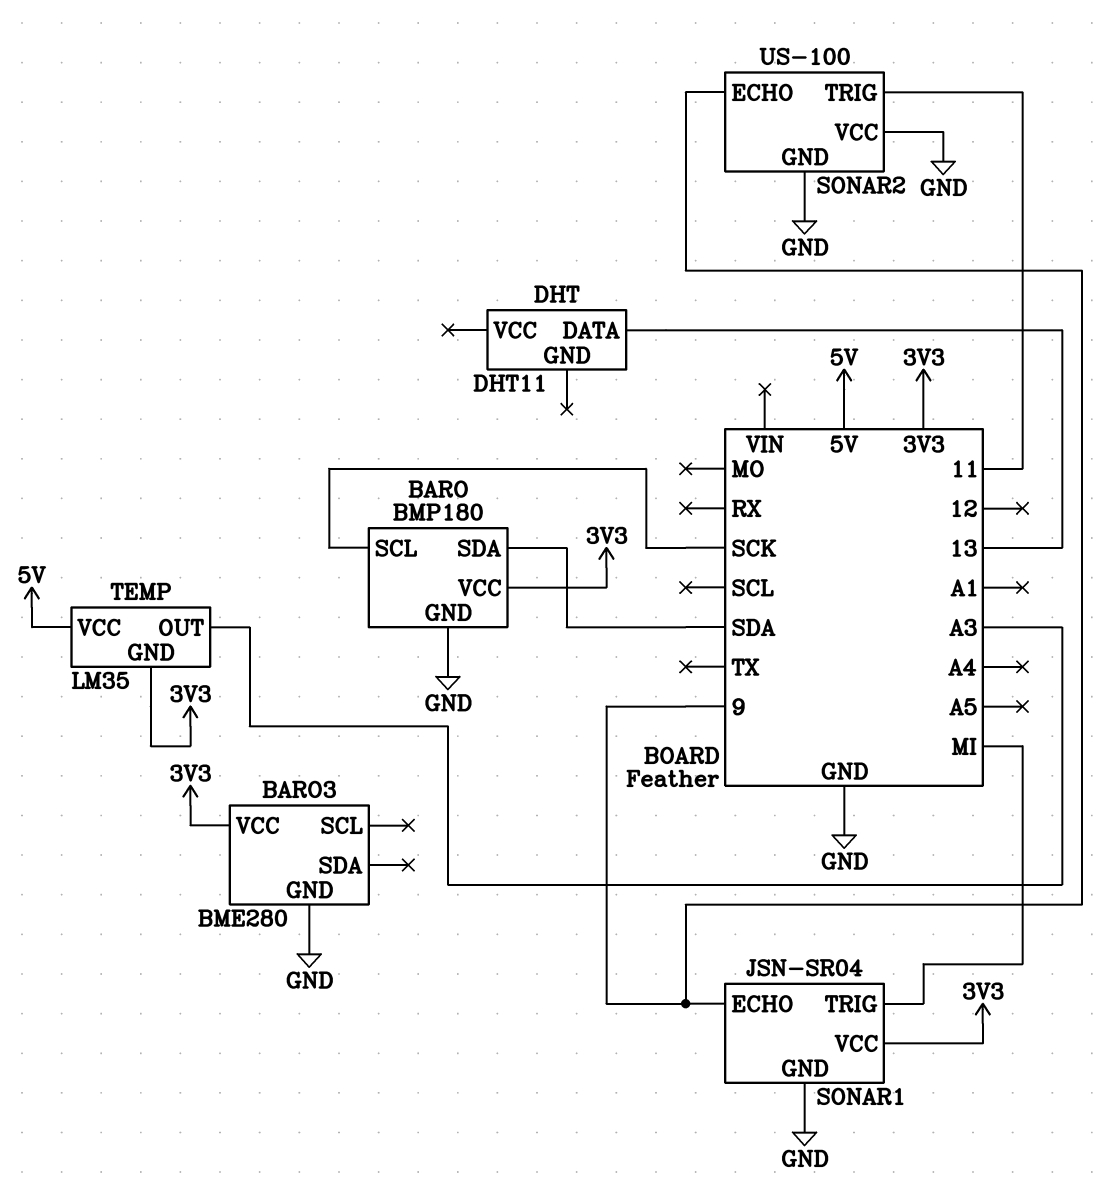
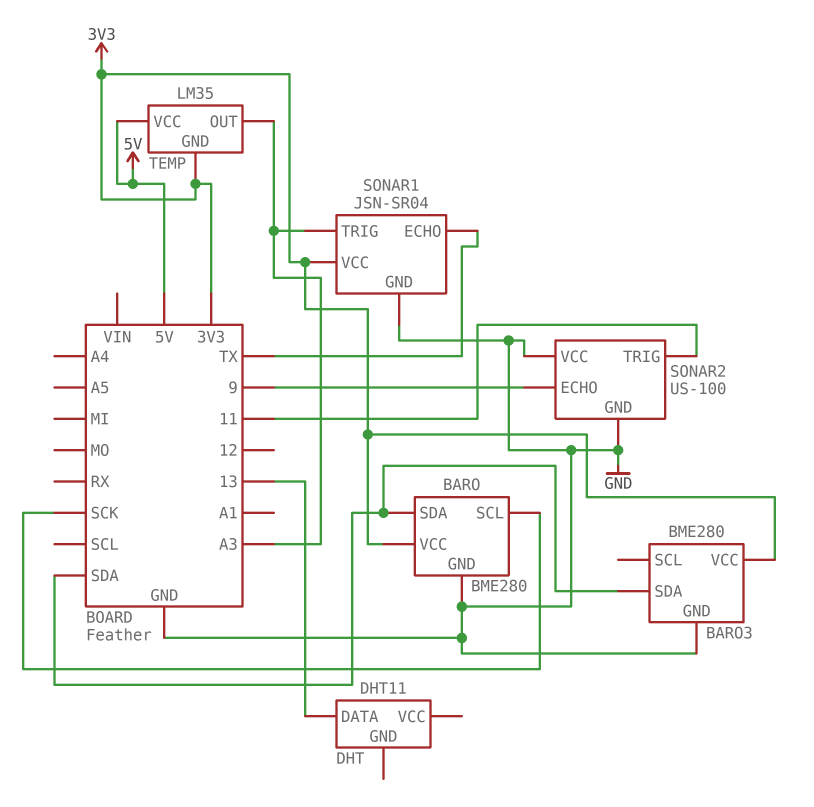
BARO: BMP180 -> BME280
BARO3 pin SDA: none -> SDA
SONAR1 pin ECHO: 9 -> TX
SONAR1 pin TRIG: MI -> A3

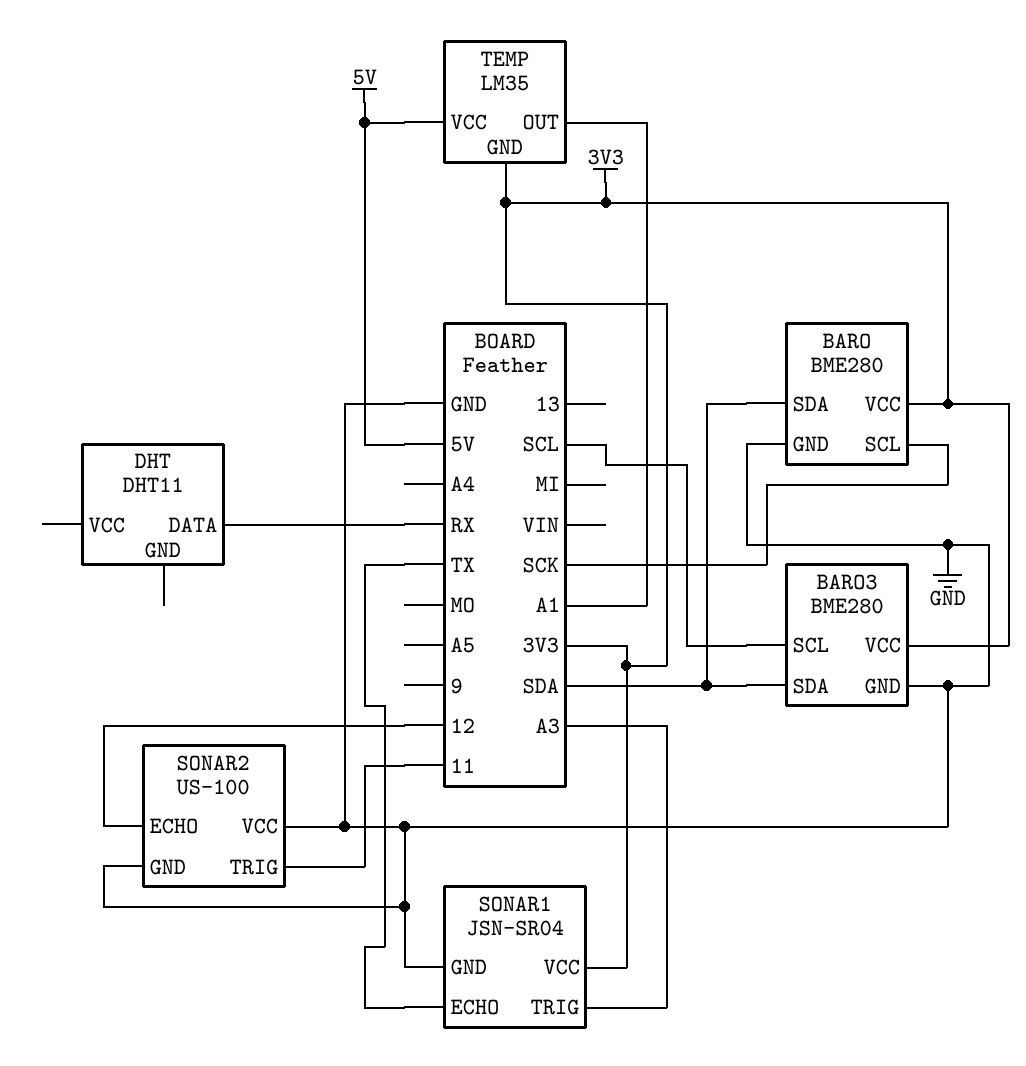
BARO3 pin SCL: none -> SCL
DHT pin DATA: 13 -> RX
SONAR2 pin ECHO: 9 -> 12
TEMP pin OUT: A3 -> A1

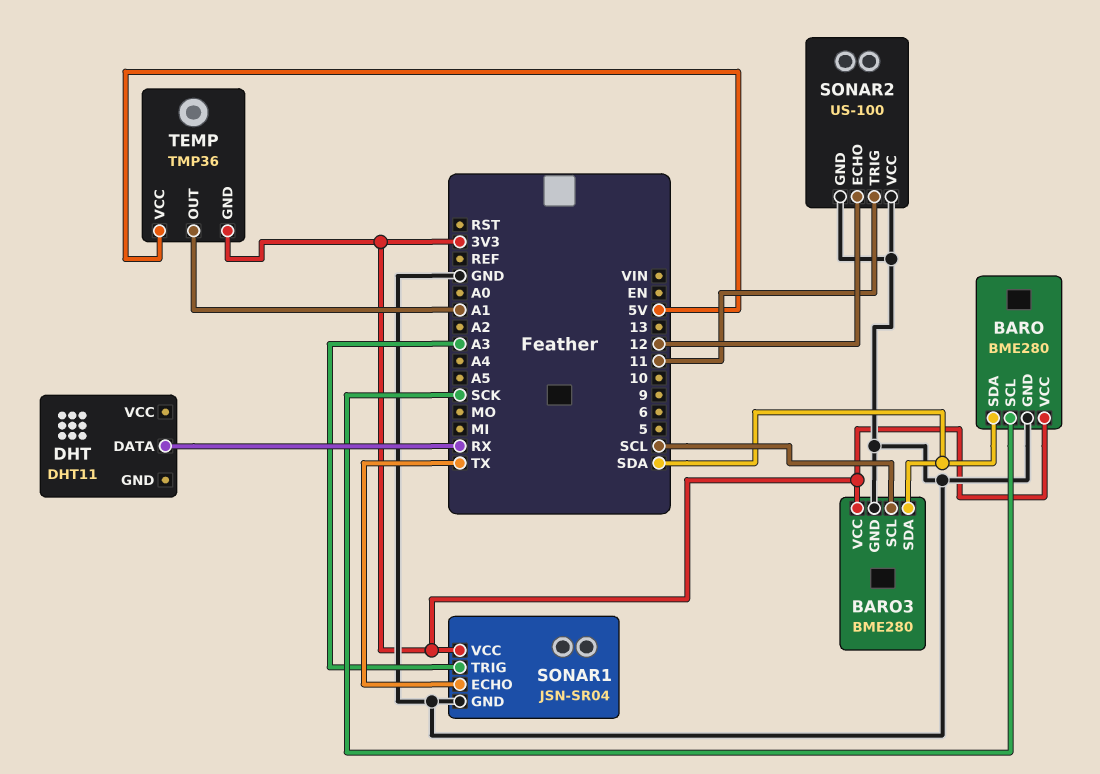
TEMP: LM35 -> TMP36

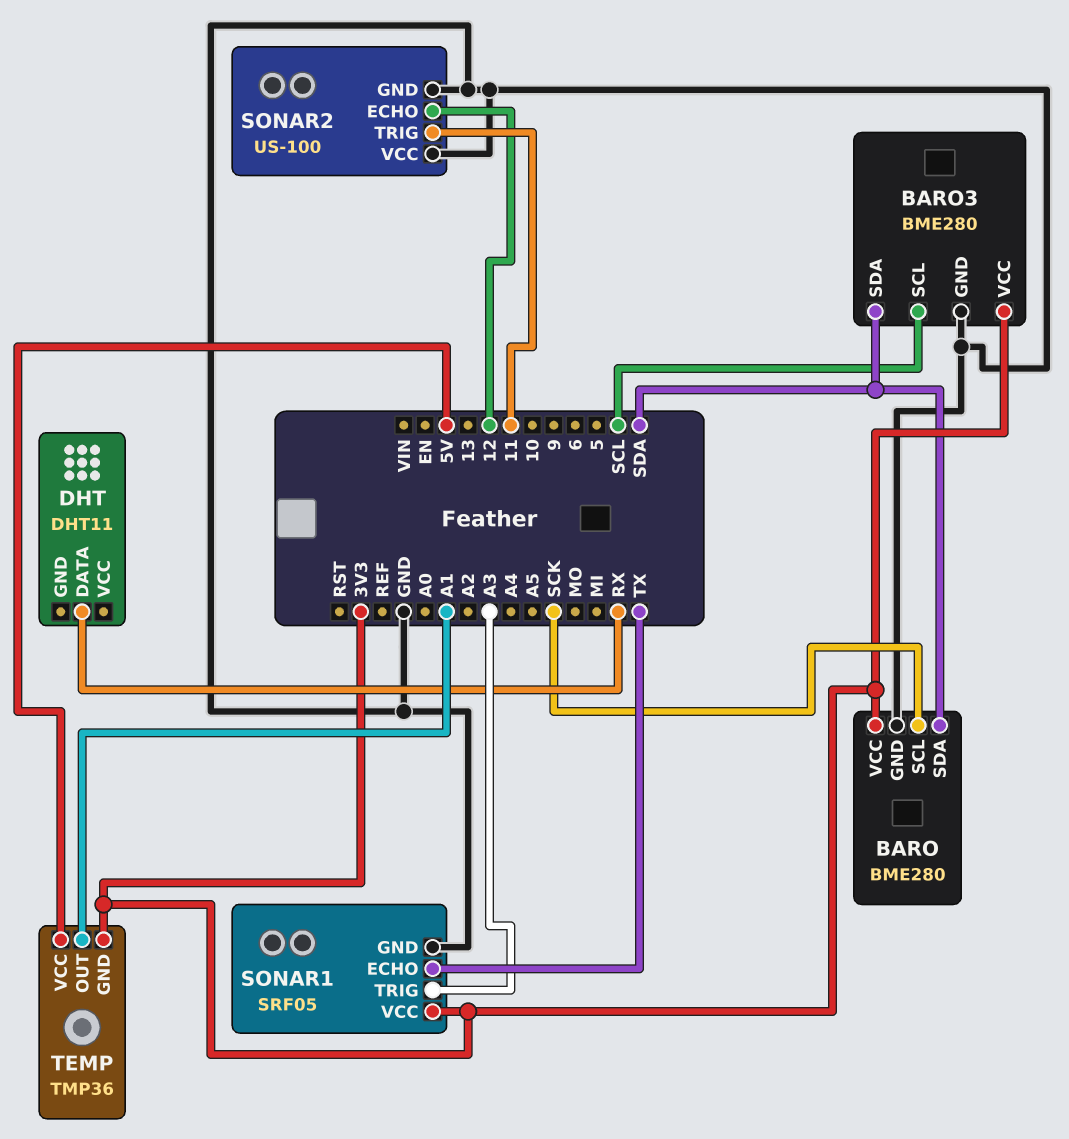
SONAR1: JSN-SR04 -> SRF05

